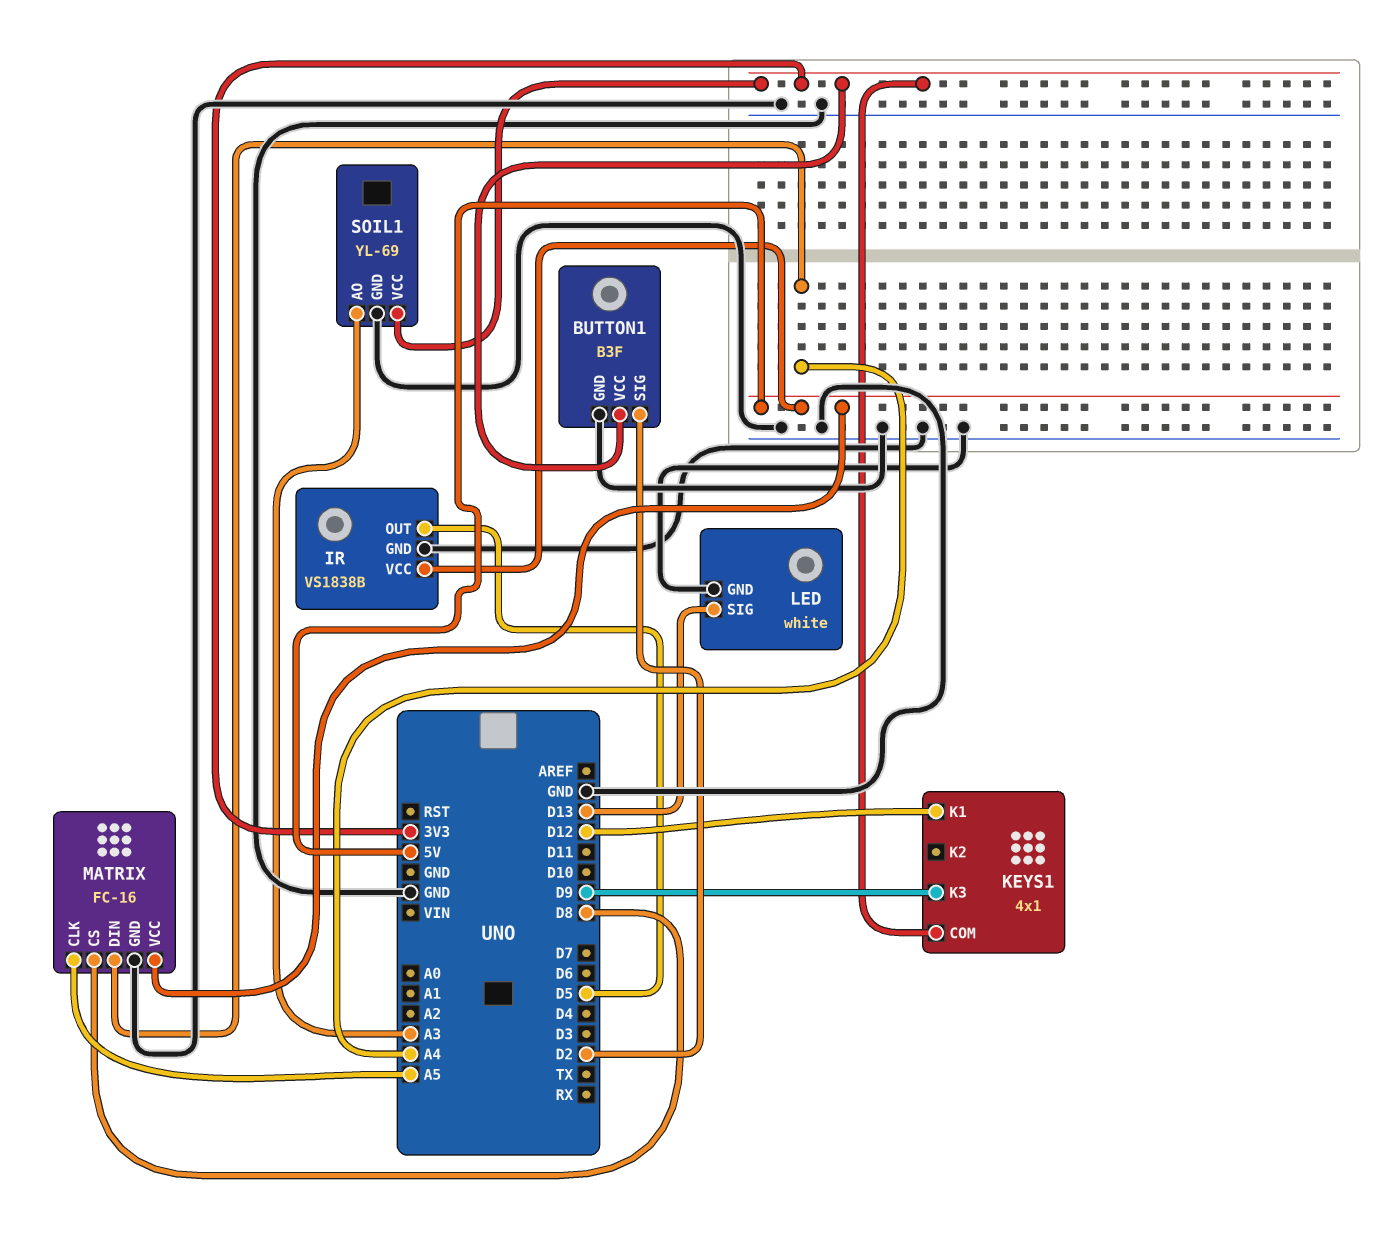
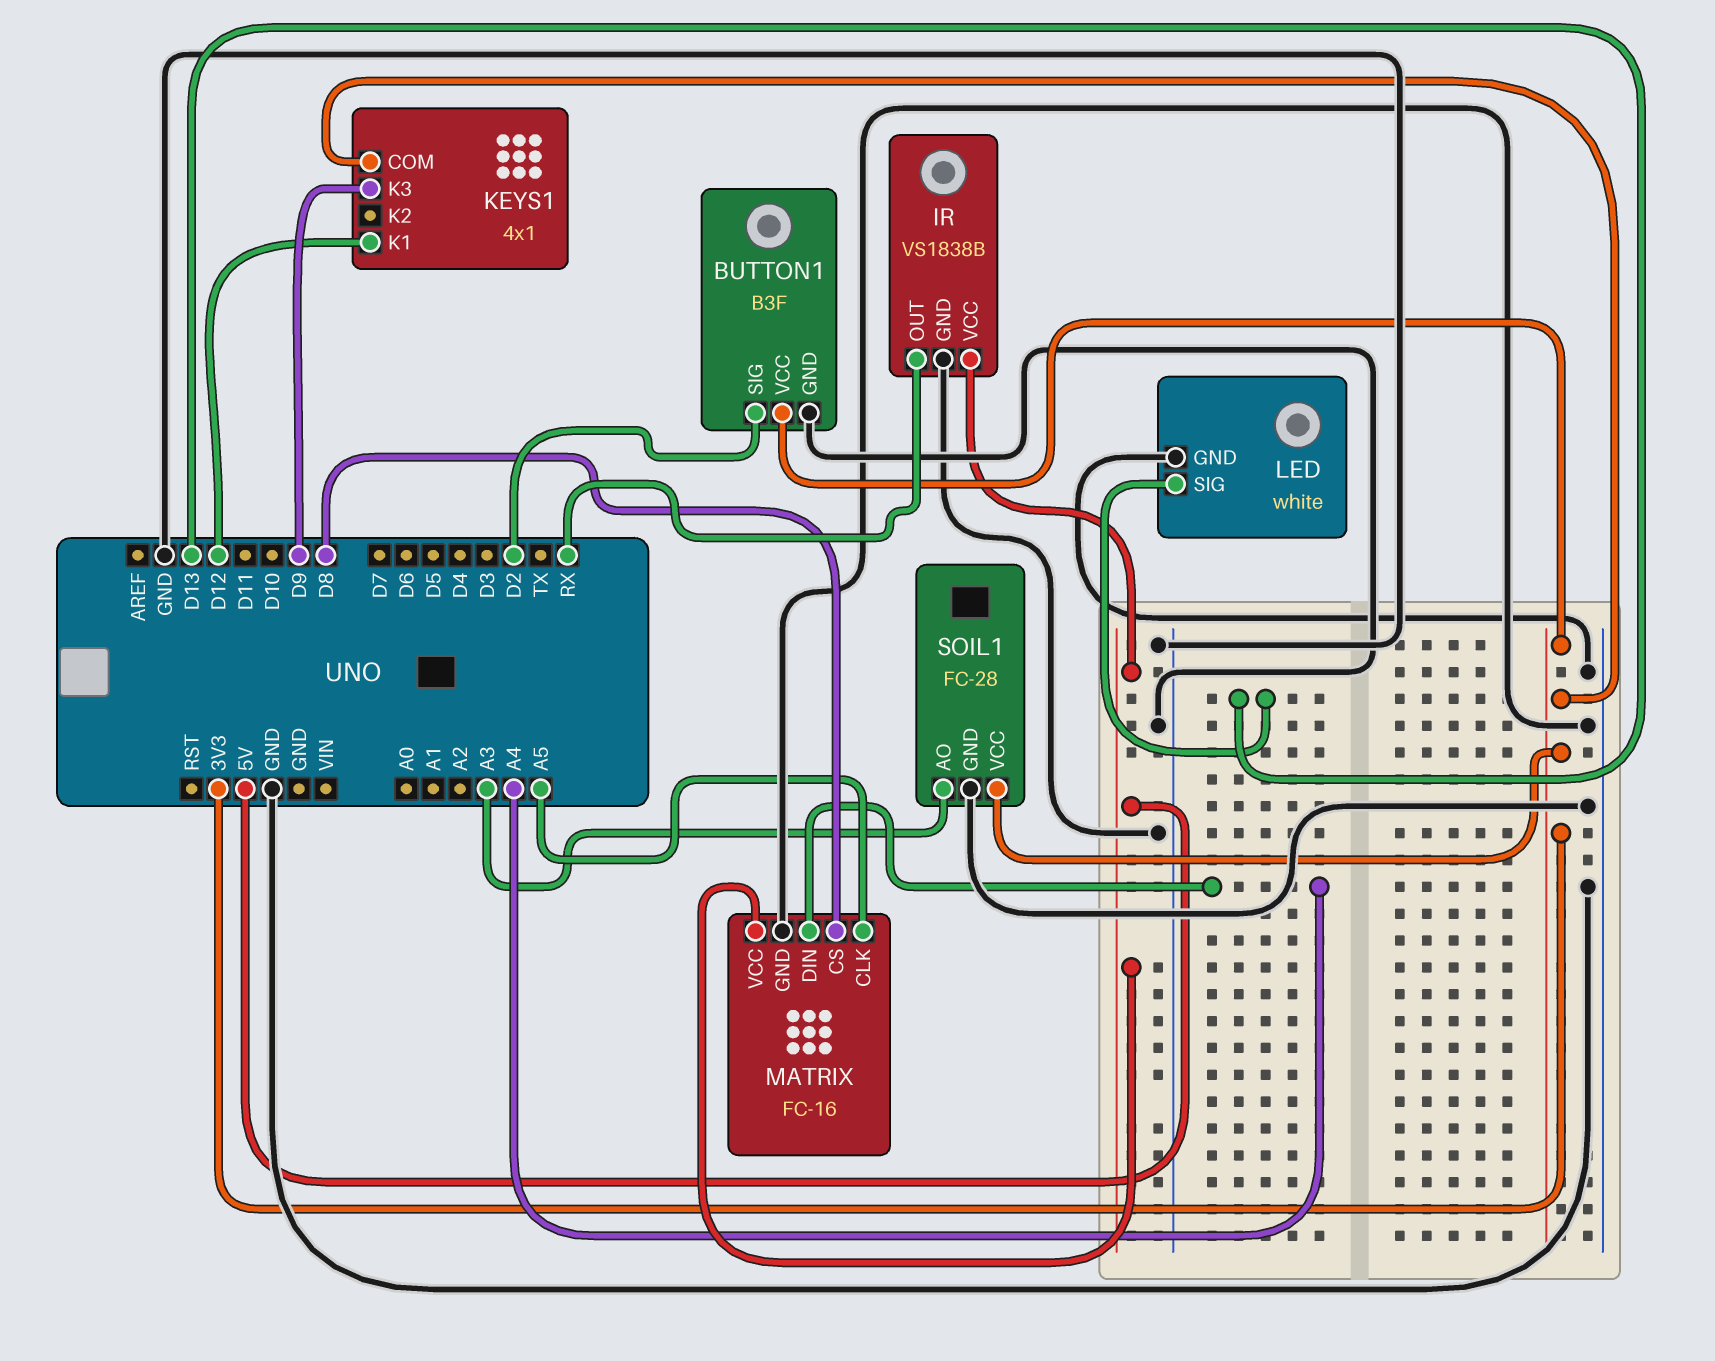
IR pin OUT: D5 -> RX
SOIL1: YL-69 -> FC-28

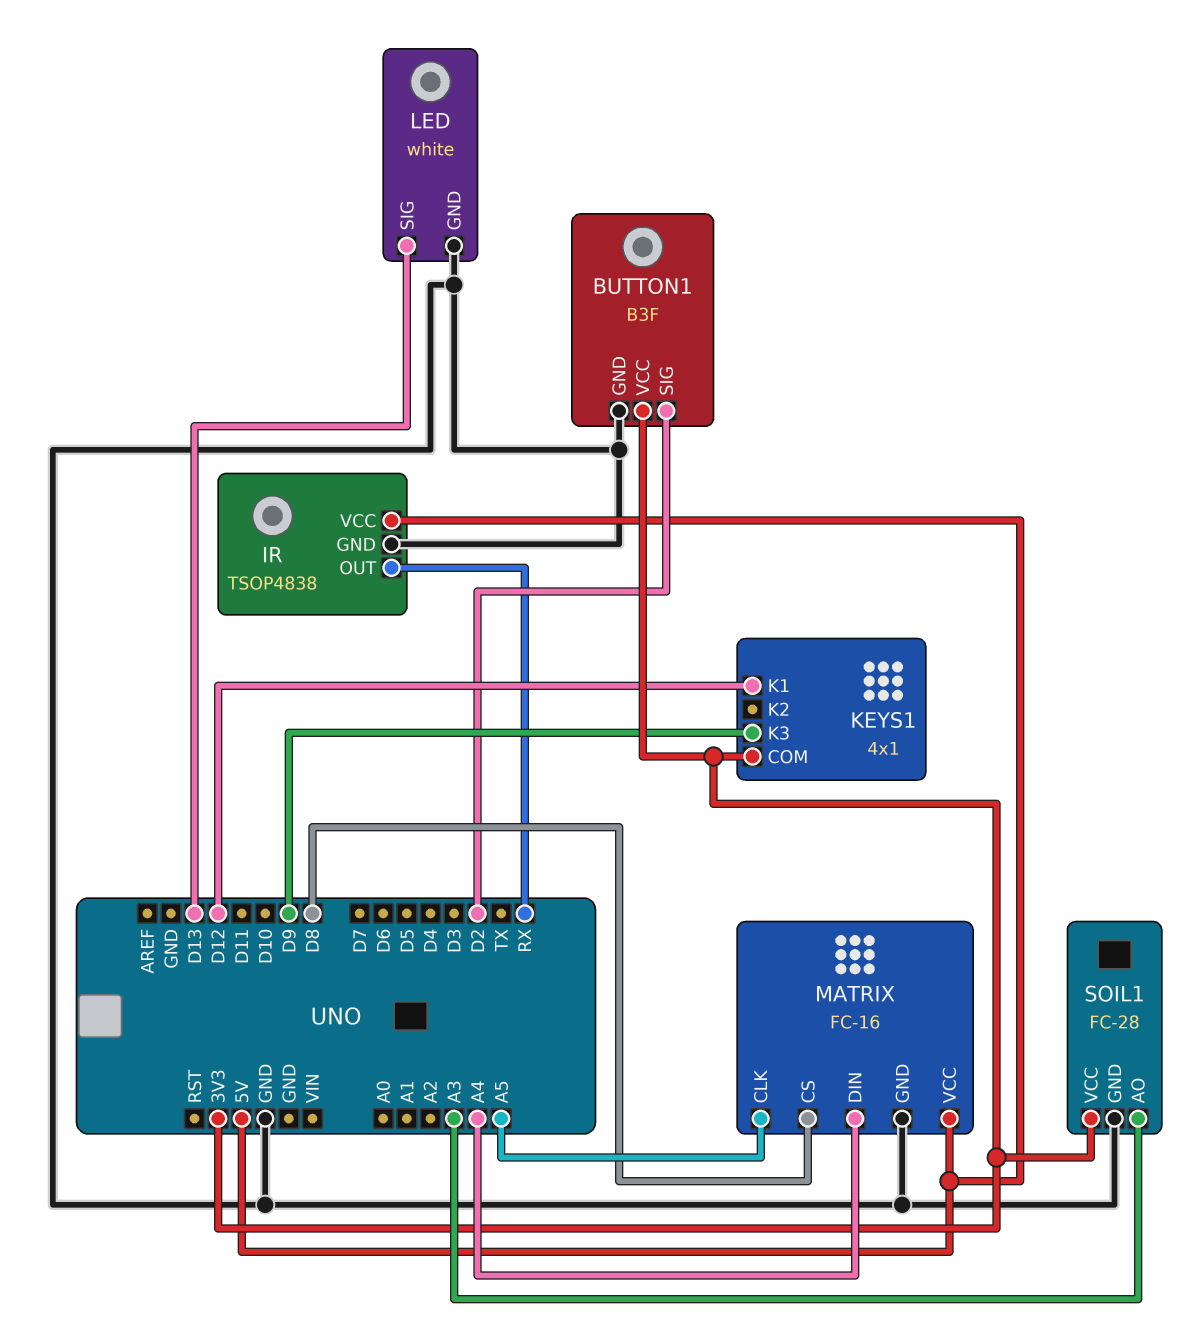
IR: VS1838B -> TSOP4838

